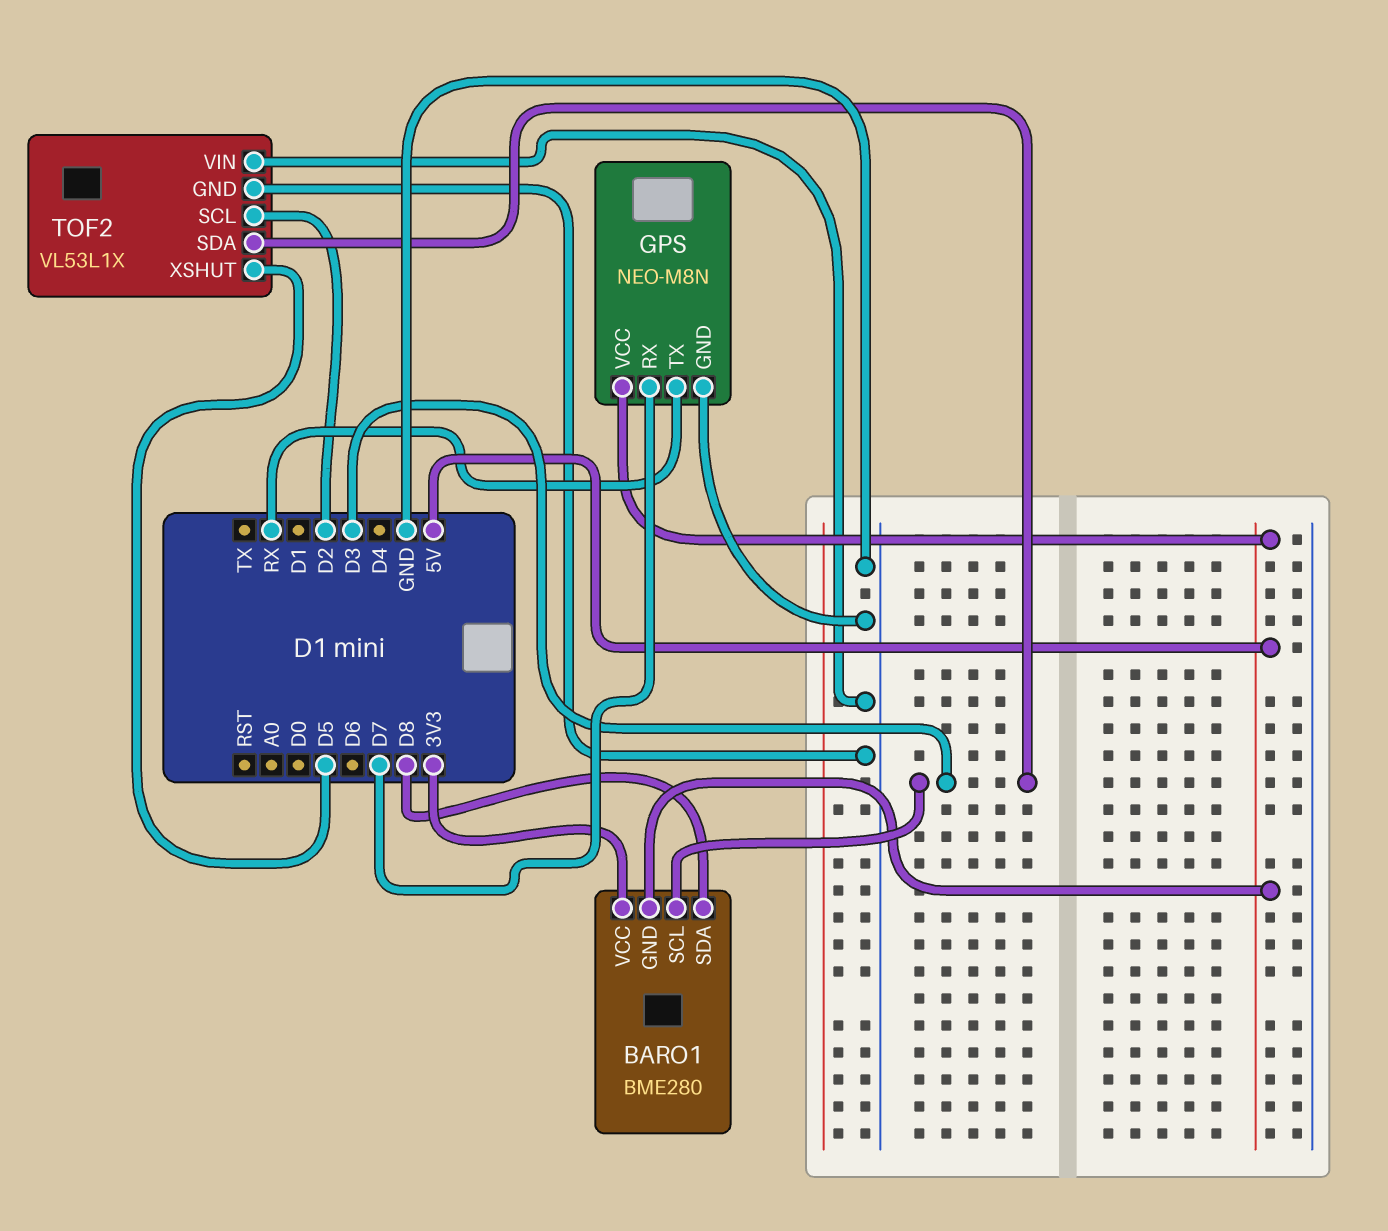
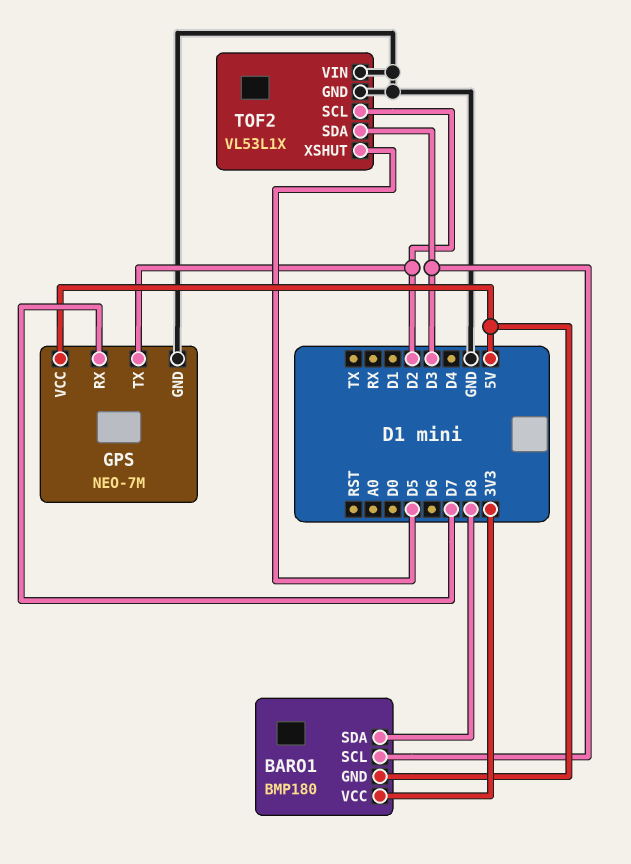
BARO1: BME280 -> BMP180
GPS: NEO-M8N -> NEO-7M
GPS pin TX: RX -> D2

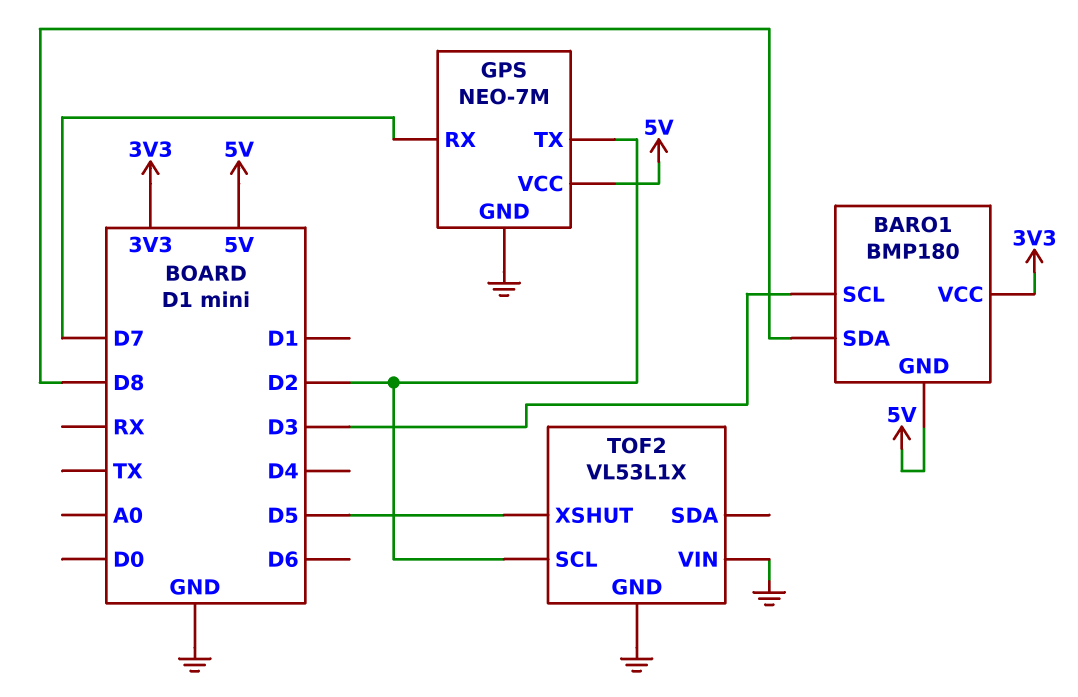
TOF2 pin SDA: D3 -> none

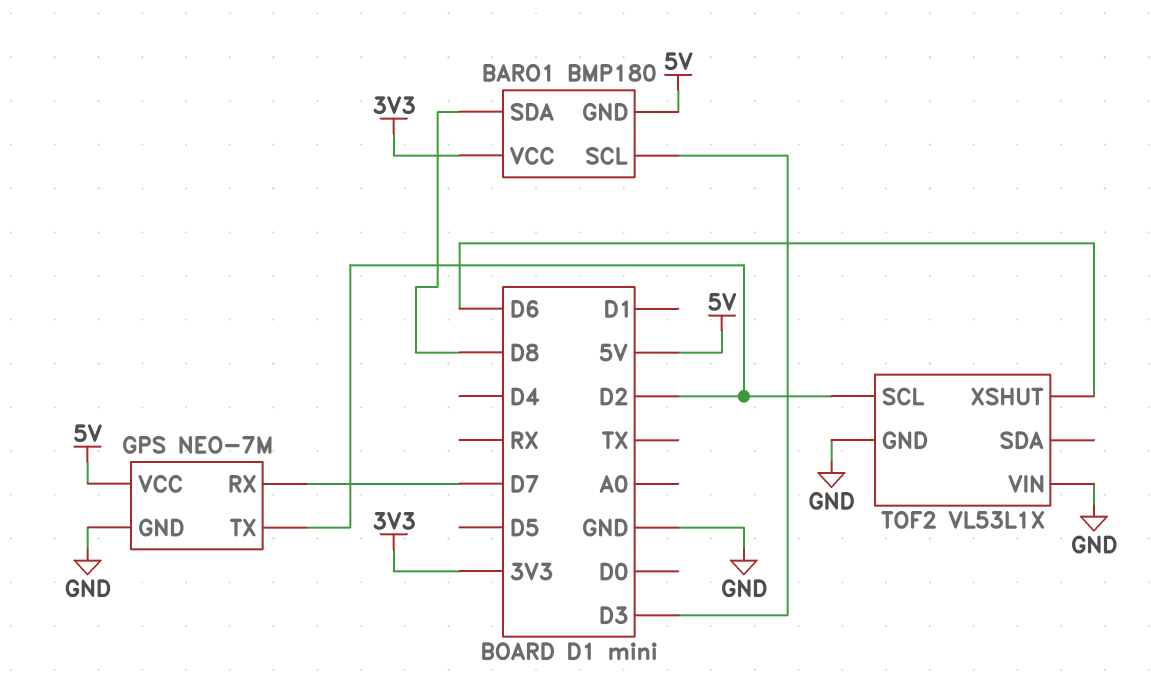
TOF2 pin XSHUT: D5 -> D6

